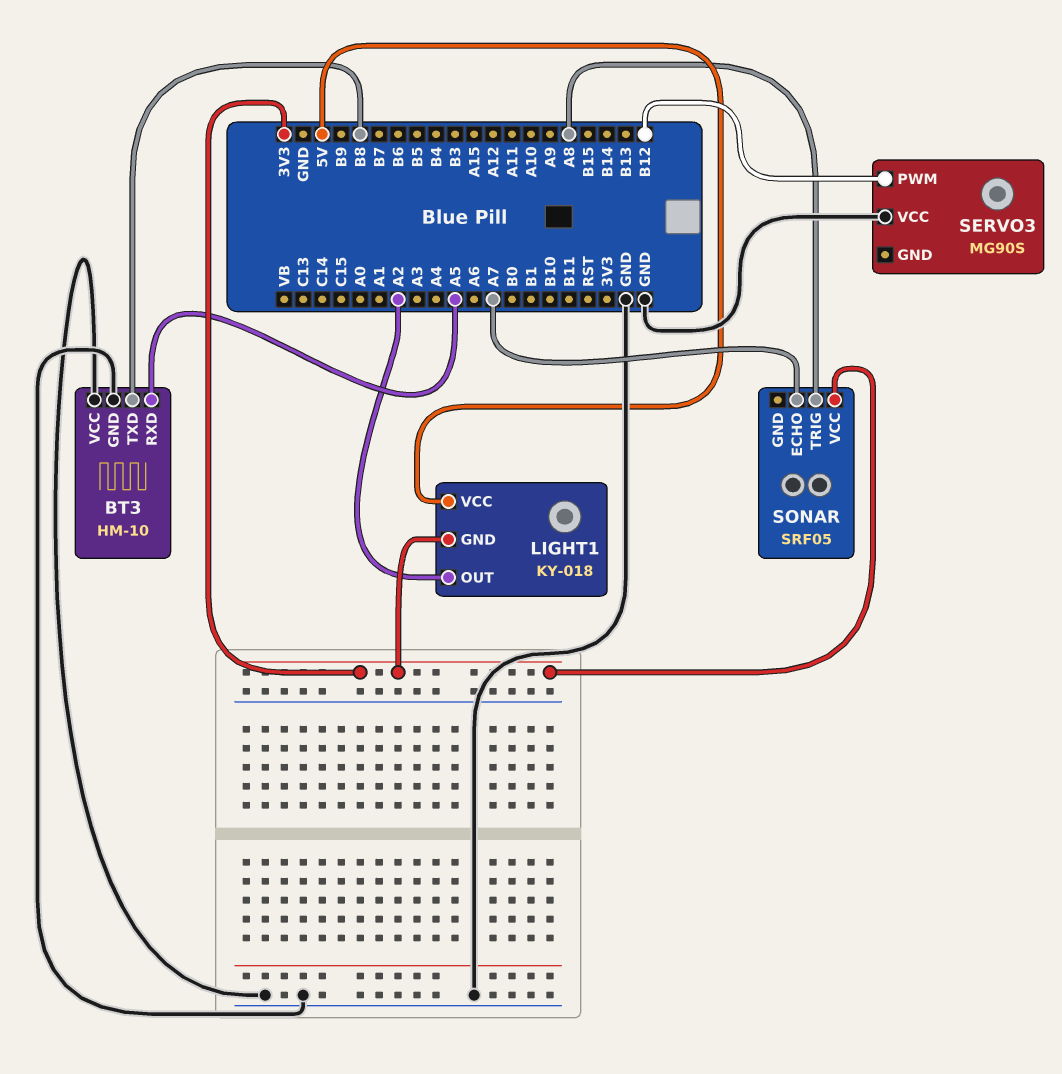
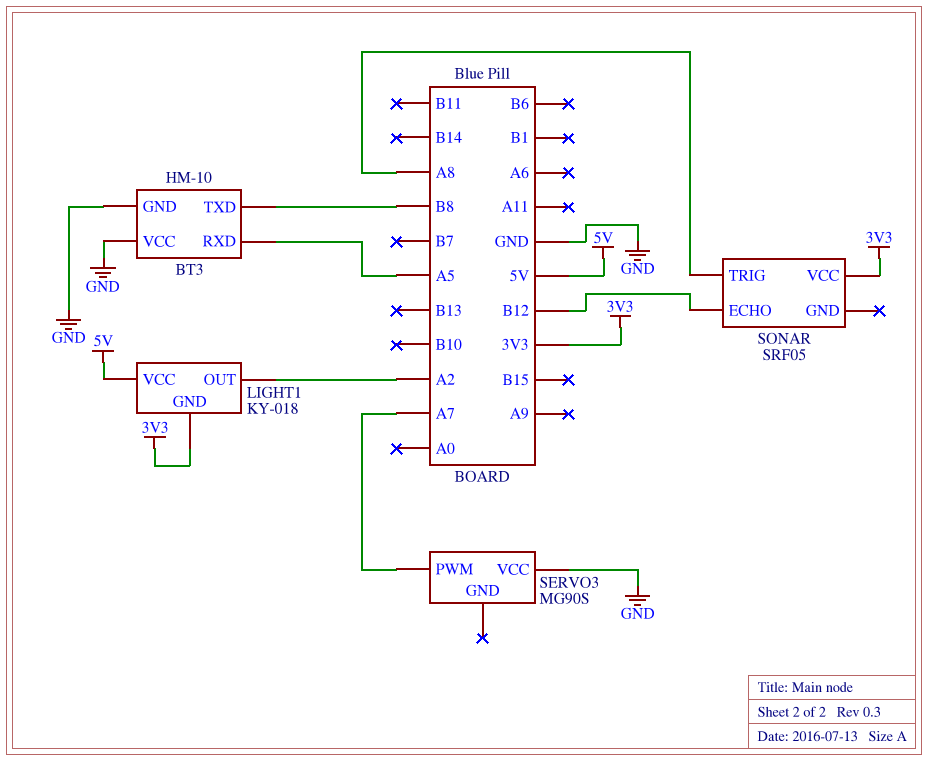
SERVO3 pin PWM: B12 -> A7
SONAR pin ECHO: A7 -> B12

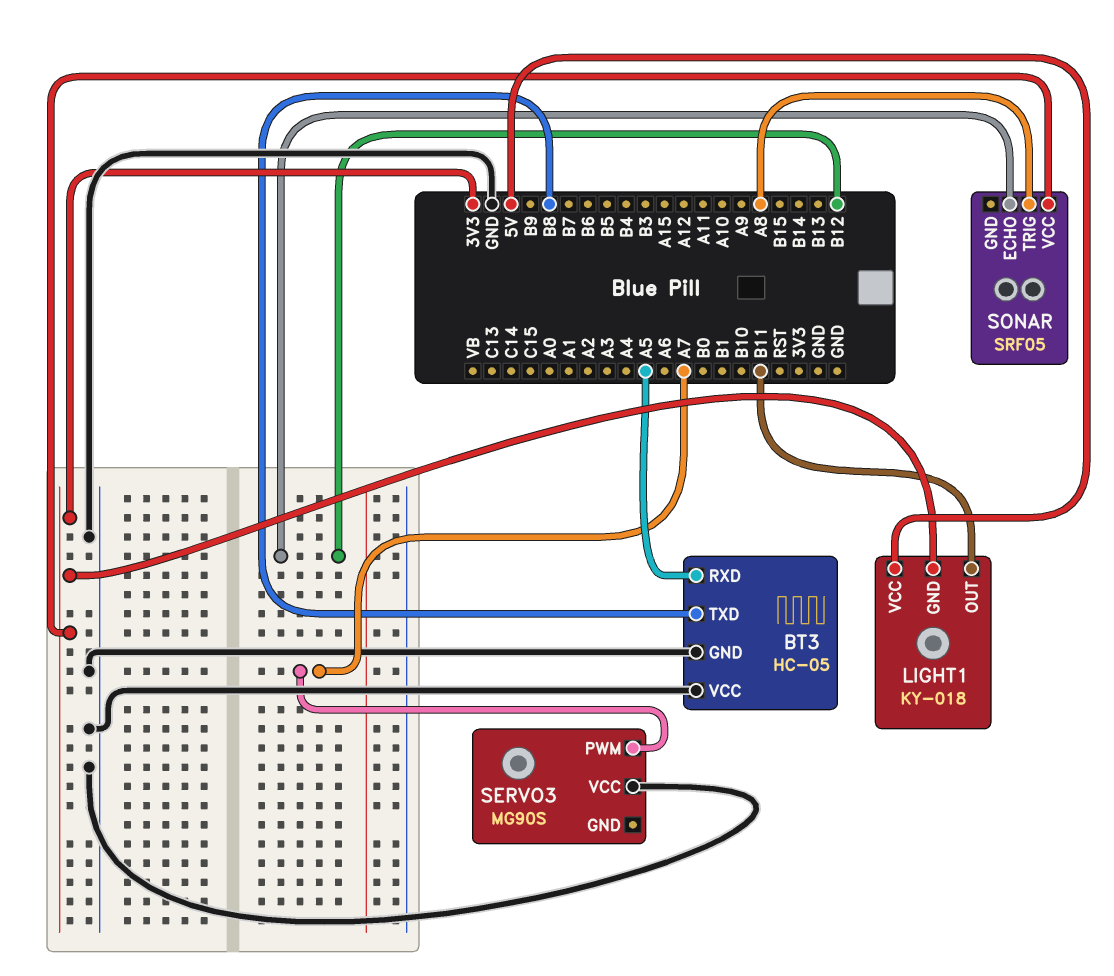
BT3: HM-10 -> HC-05
LIGHT1 pin OUT: A2 -> B11

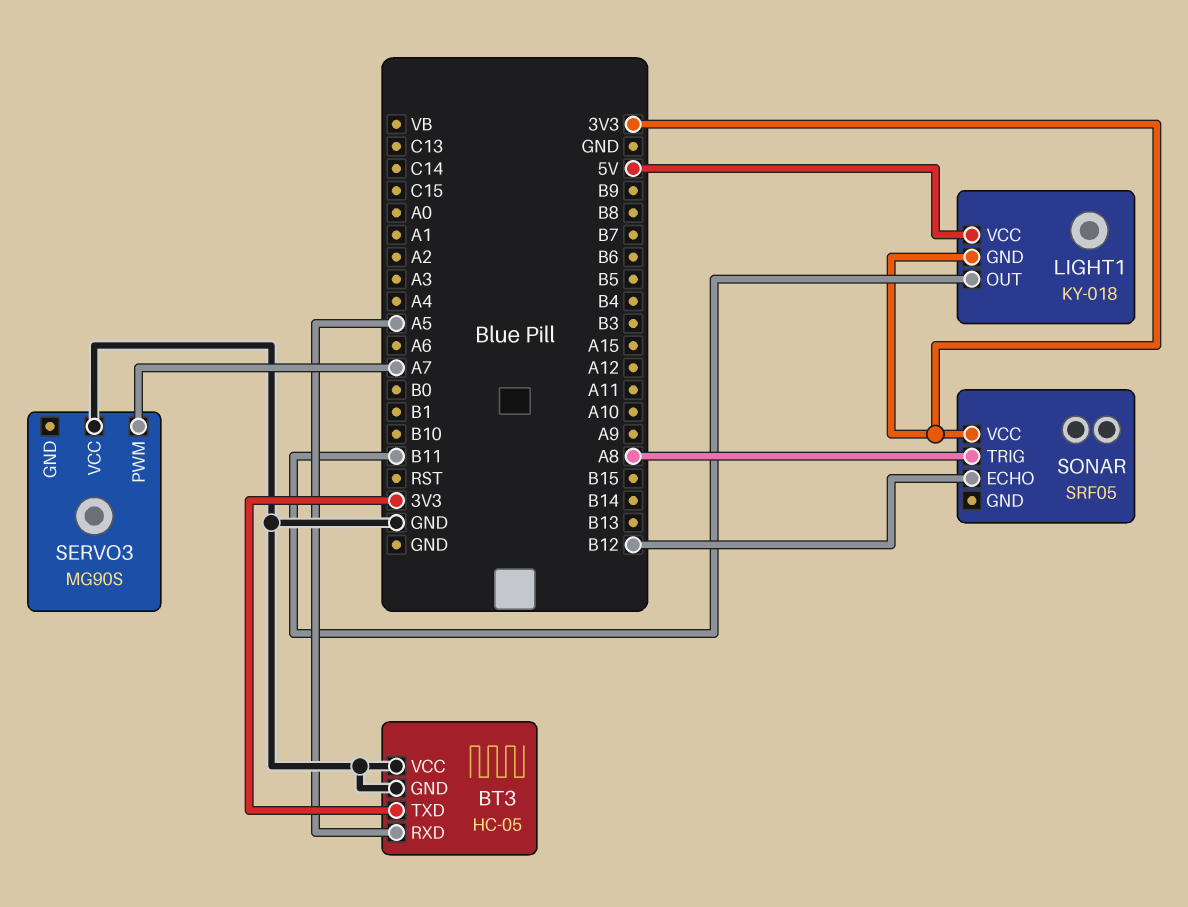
BT3 pin TXD: B8 -> 3V3

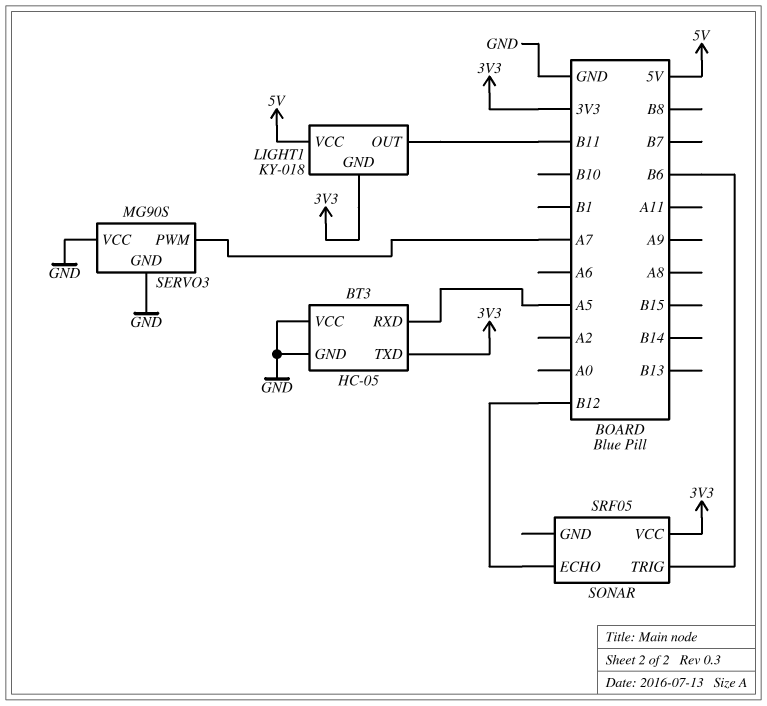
SERVO3 pin GND: none -> GND
SONAR pin TRIG: A8 -> B6

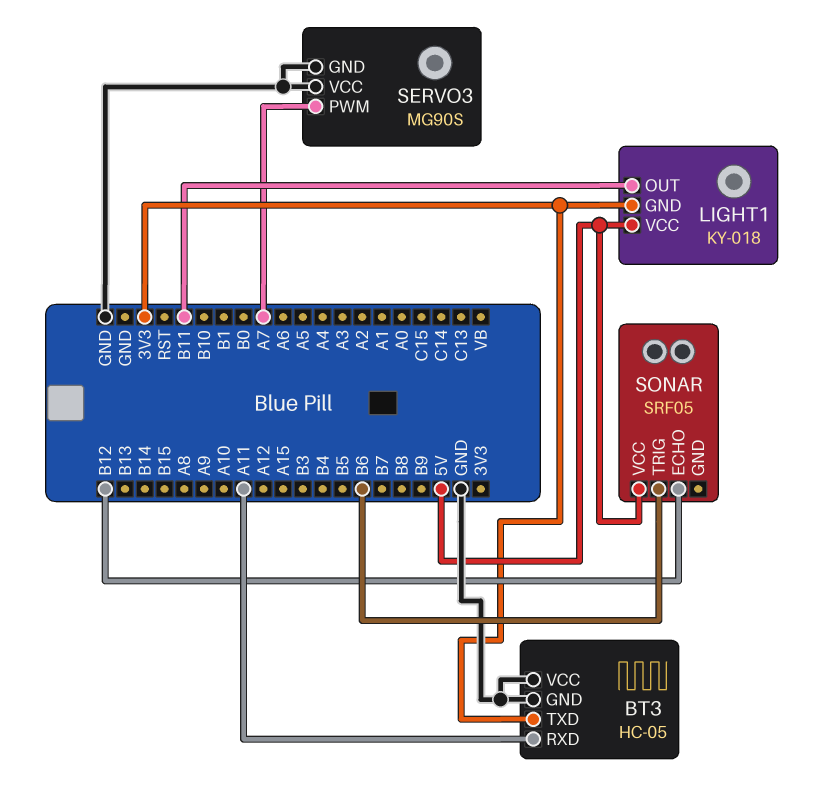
BT3 pin RXD: A5 -> A11
SONAR pin VCC: 3V3 -> 5V

